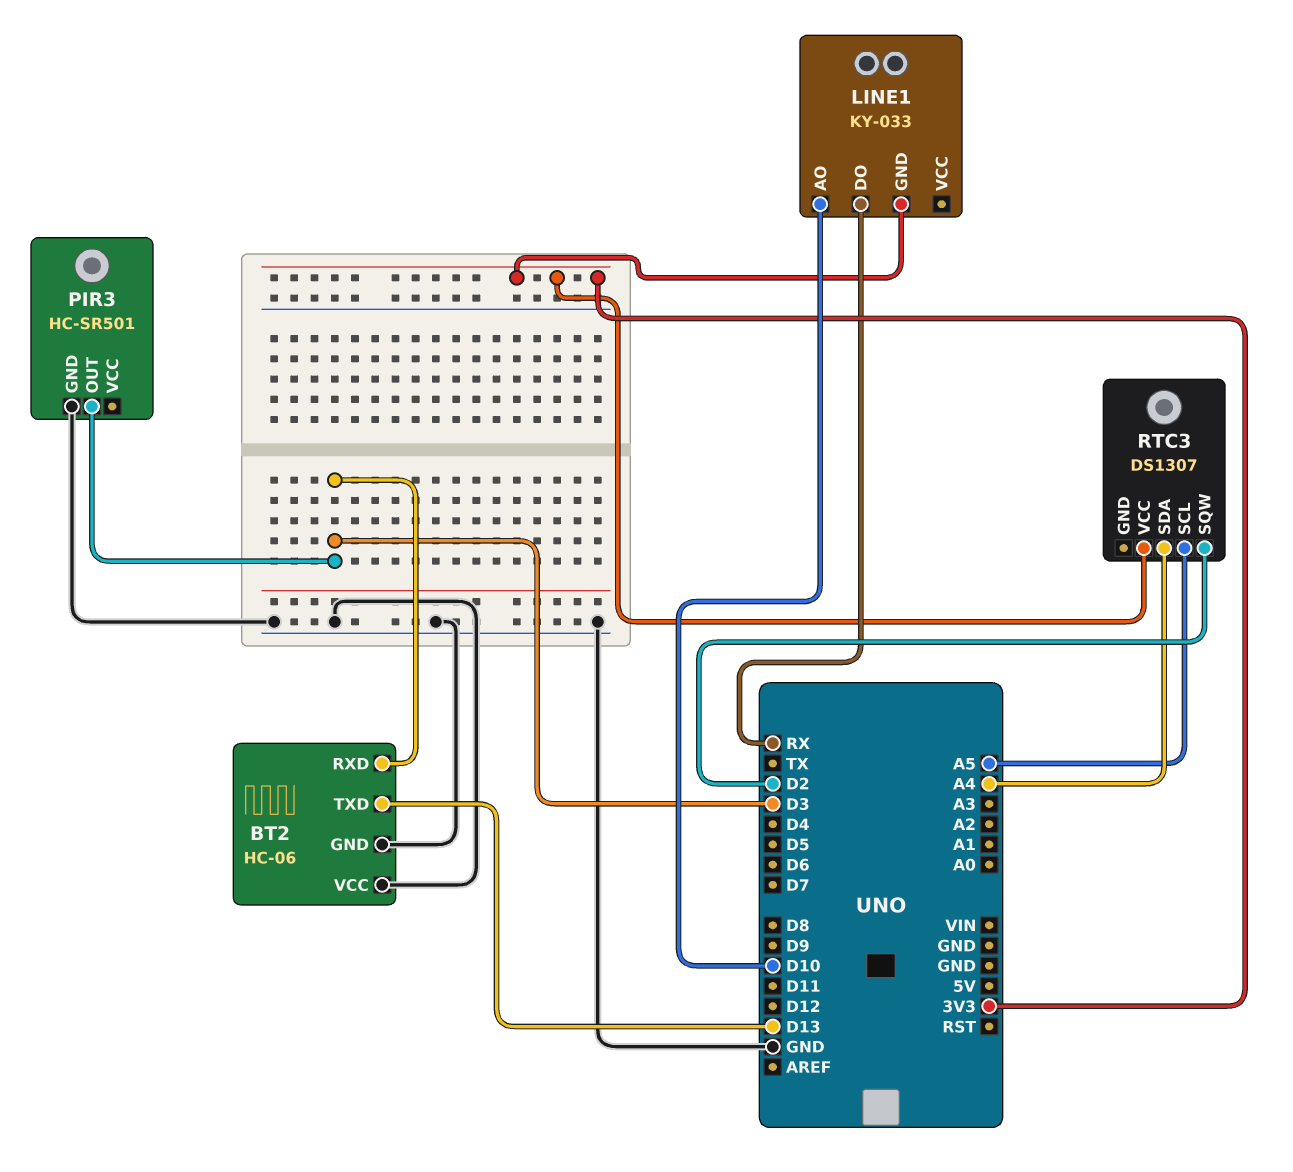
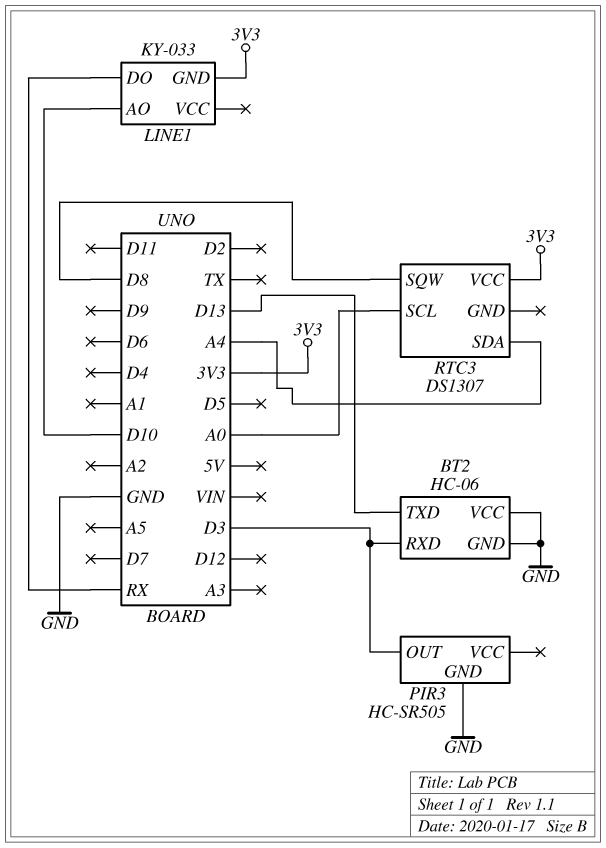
PIR3: HC-SR501 -> HC-SR505
RTC3 pin SCL: A5 -> A0
RTC3 pin SQW: D2 -> D8

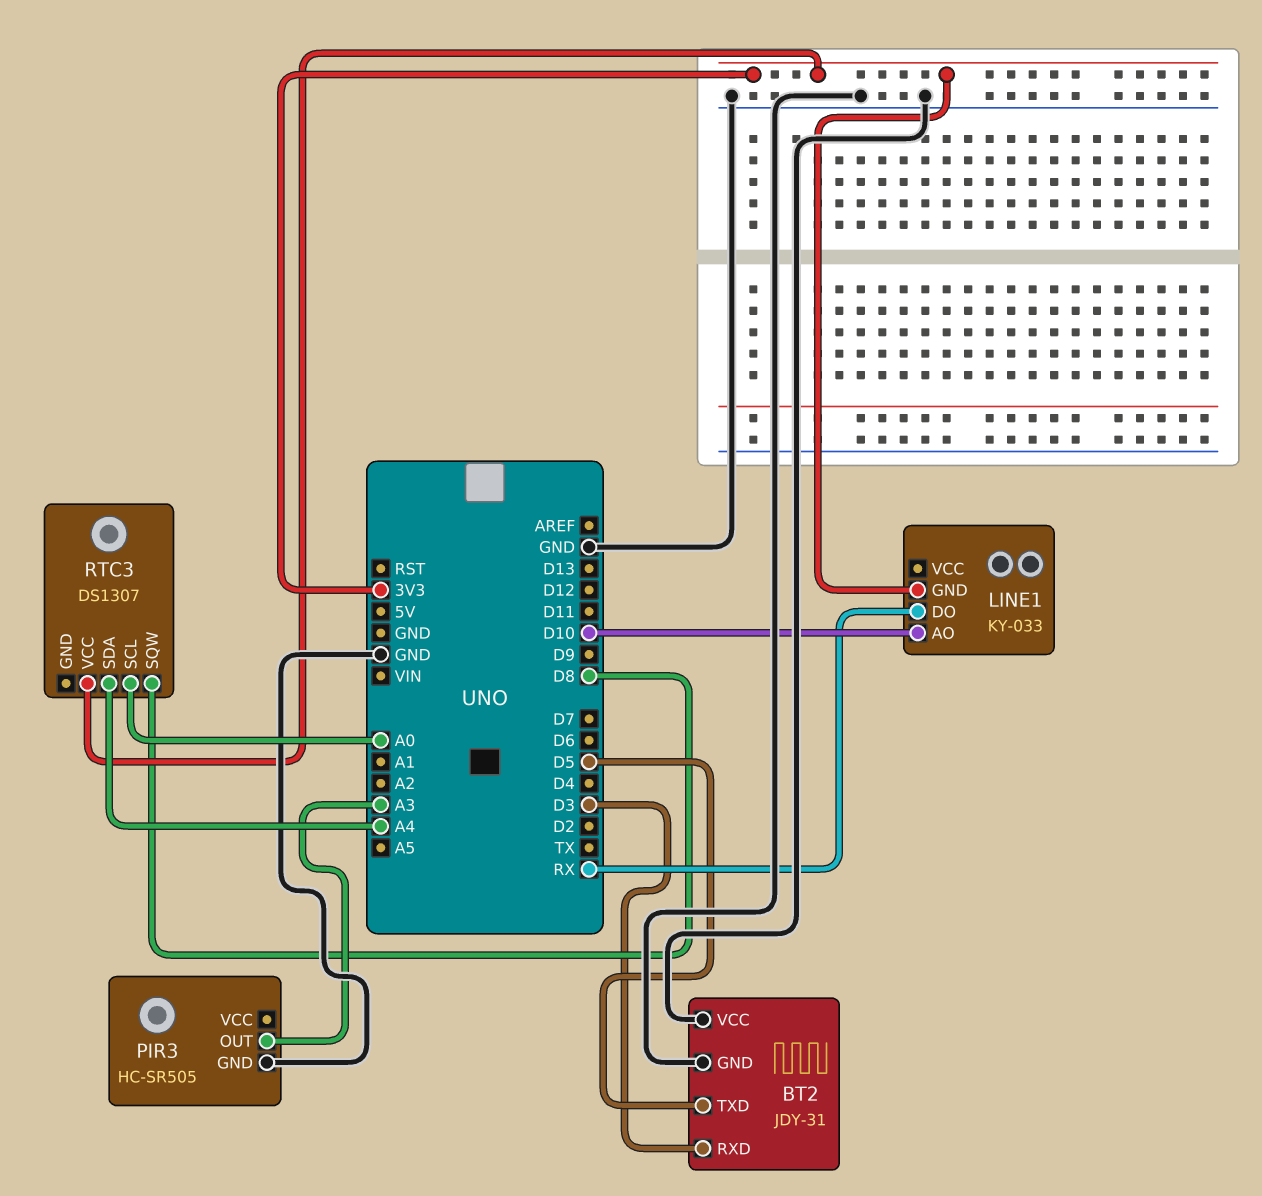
BT2: HC-06 -> JDY-31
BT2 pin TXD: D13 -> D5
PIR3 pin OUT: D3 -> A3

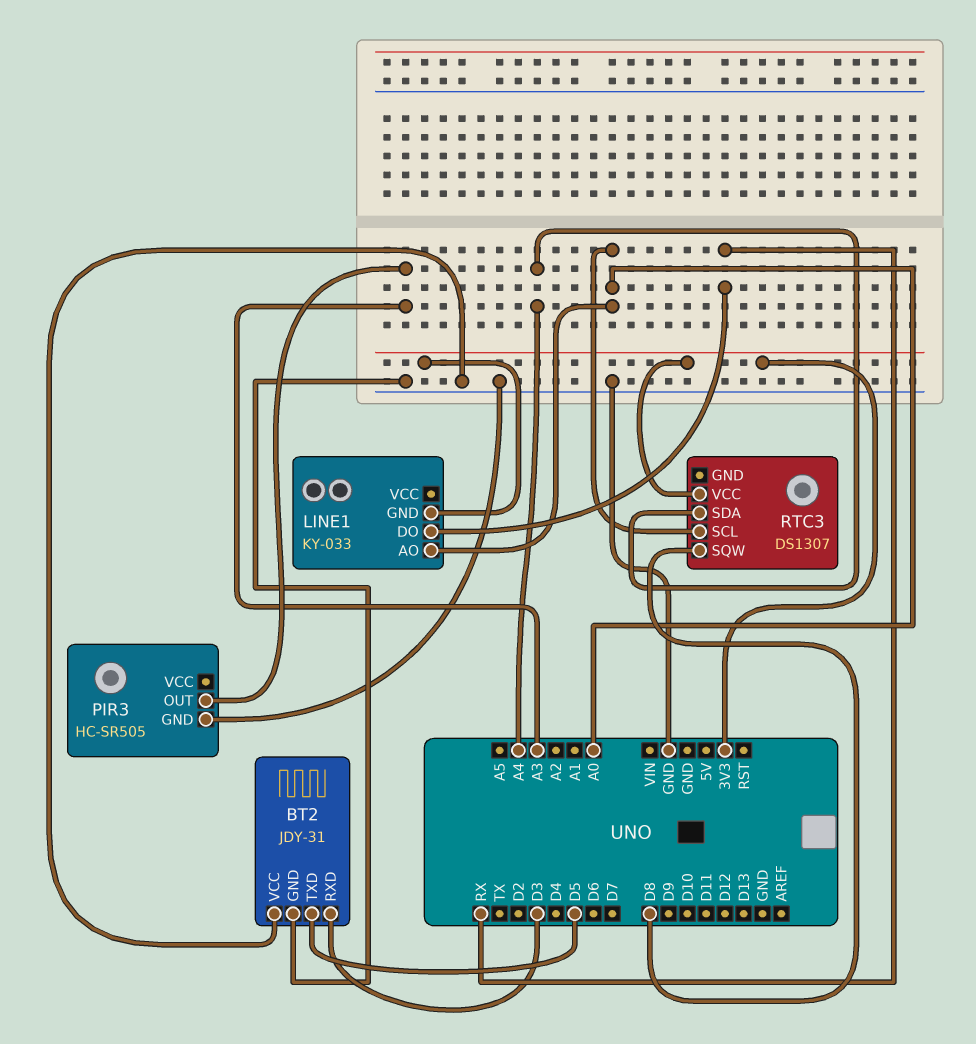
LINE1 pin AO: D10 -> A0

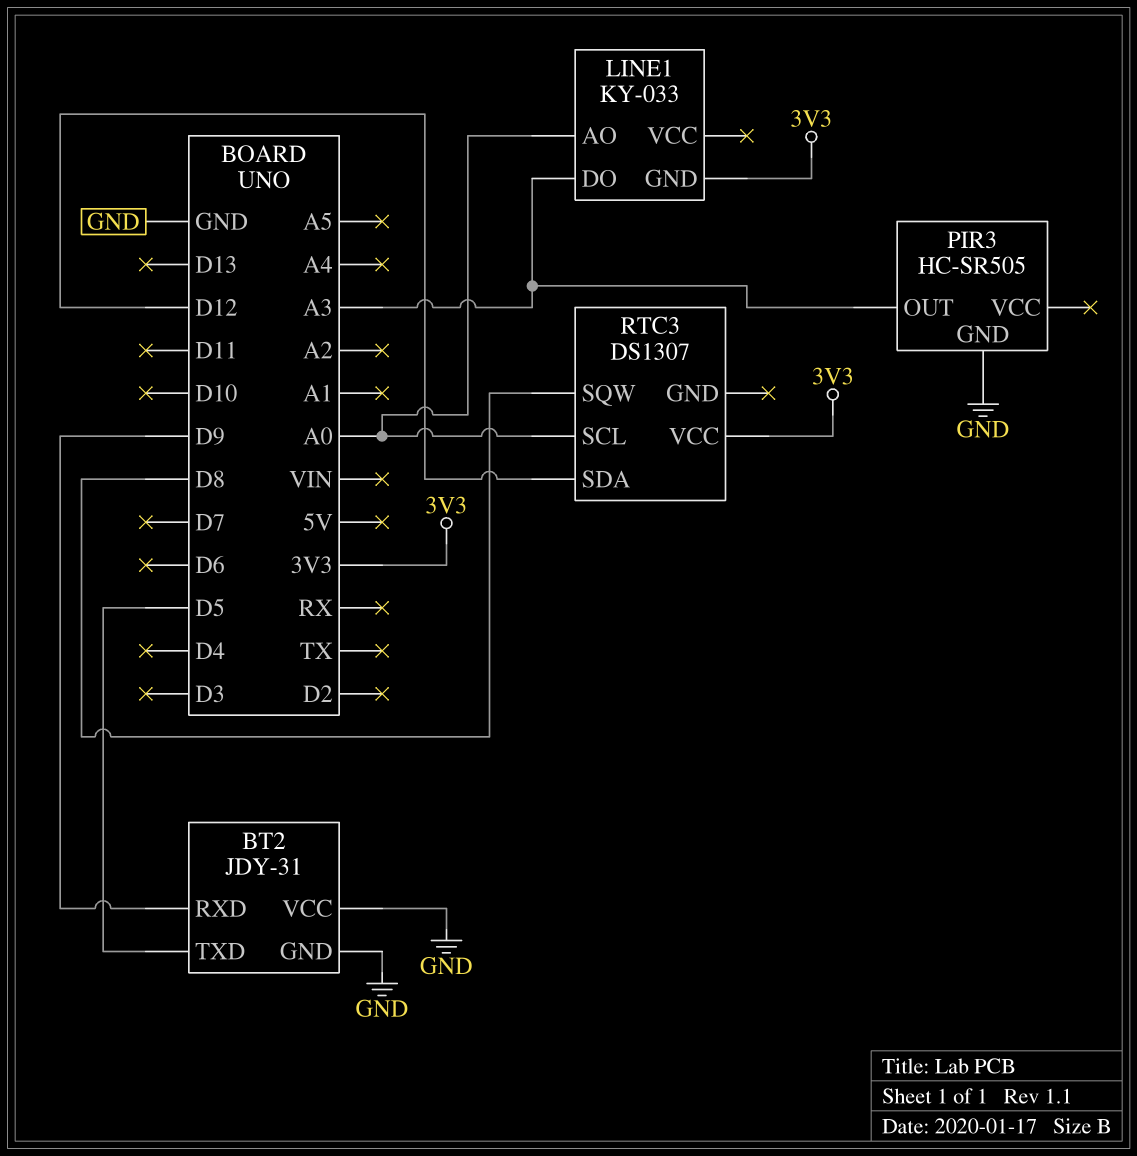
BT2 pin RXD: D3 -> D9
LINE1 pin DO: RX -> A3
RTC3 pin SDA: A4 -> D12

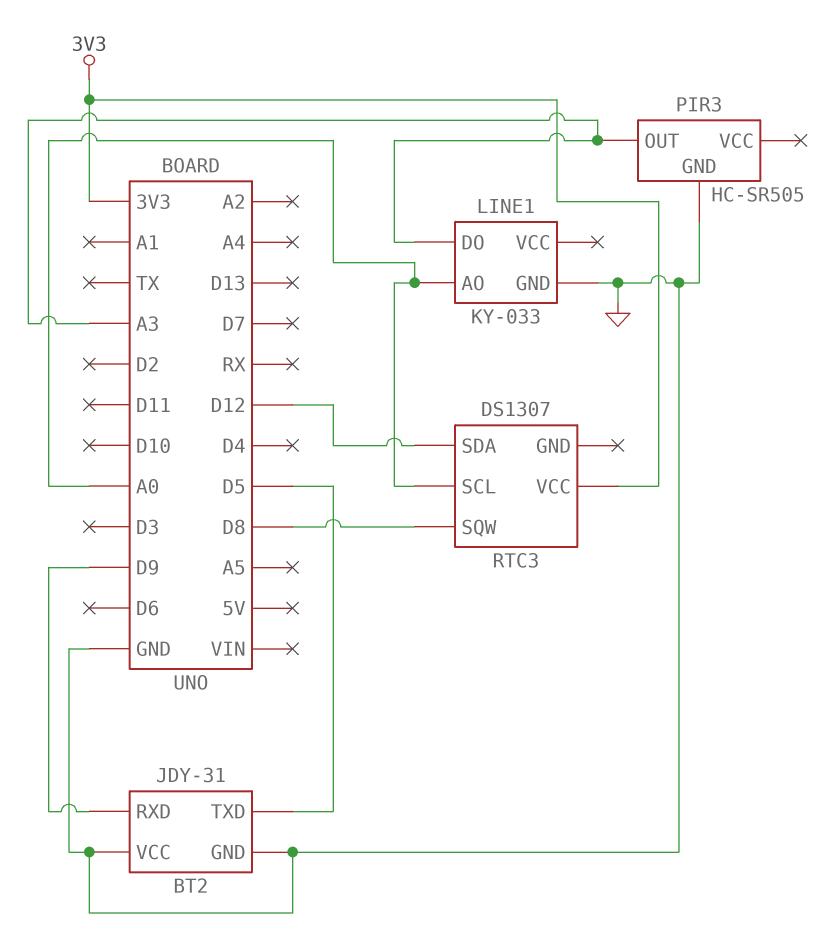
LINE1 pin GND: 3V3 -> GND

